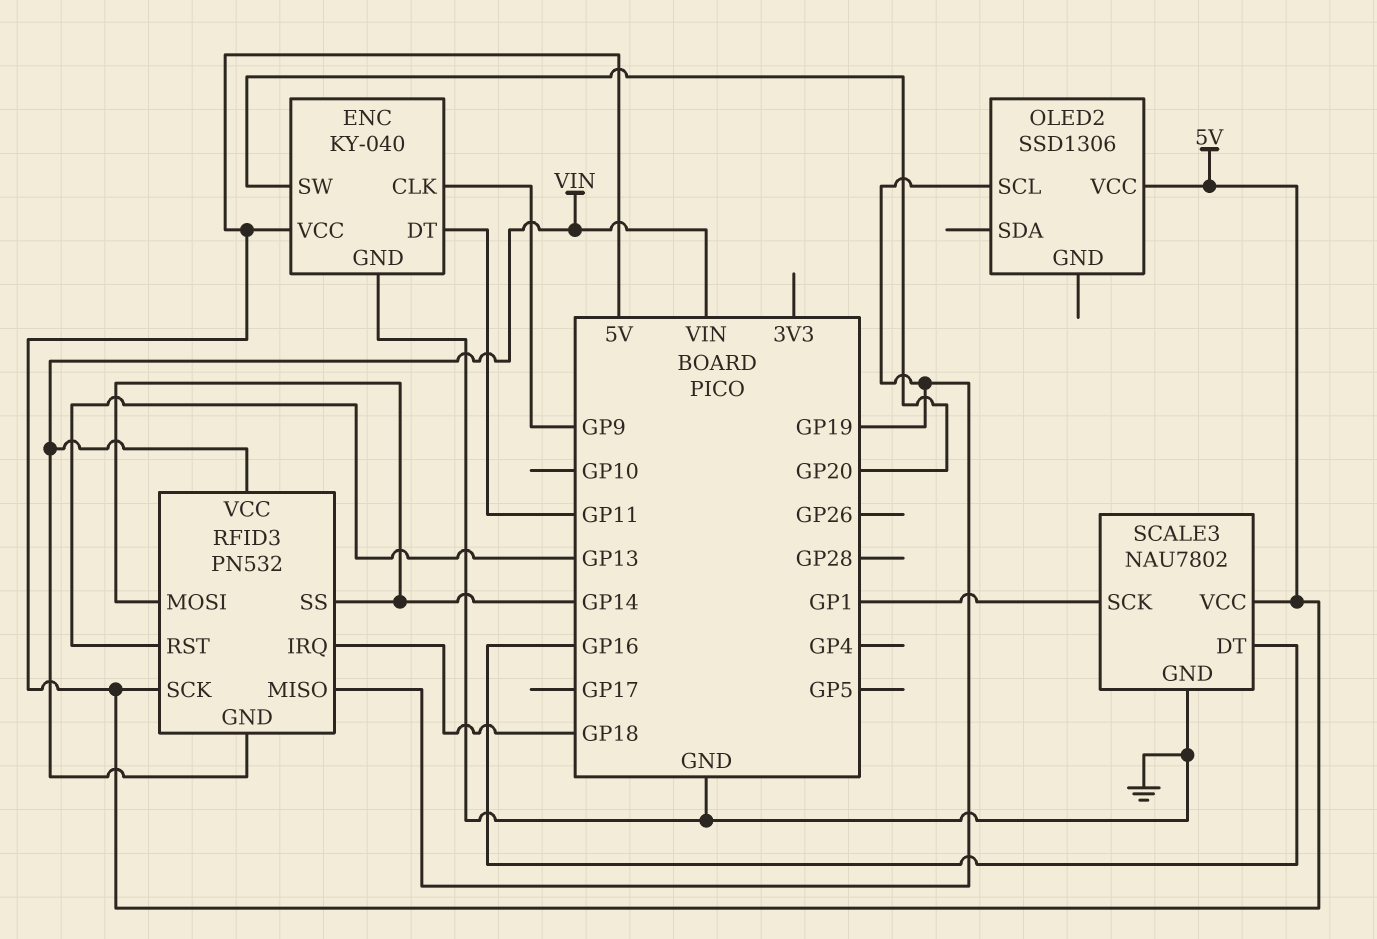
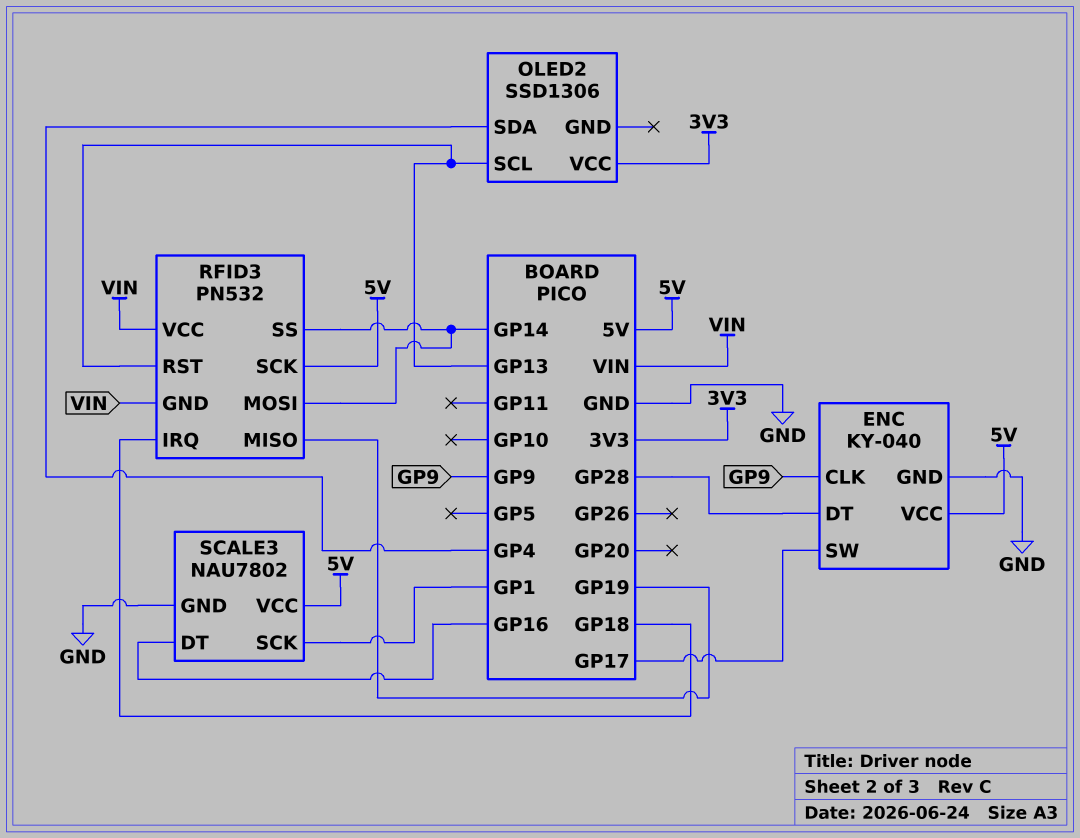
ENC pin DT: GP11 -> GP28
ENC pin SW: GP20 -> GP17
OLED2 pin SCL: GP19 -> GP13
OLED2 pin SDA: none -> GP4
OLED2 pin VCC: 5V -> 3V3

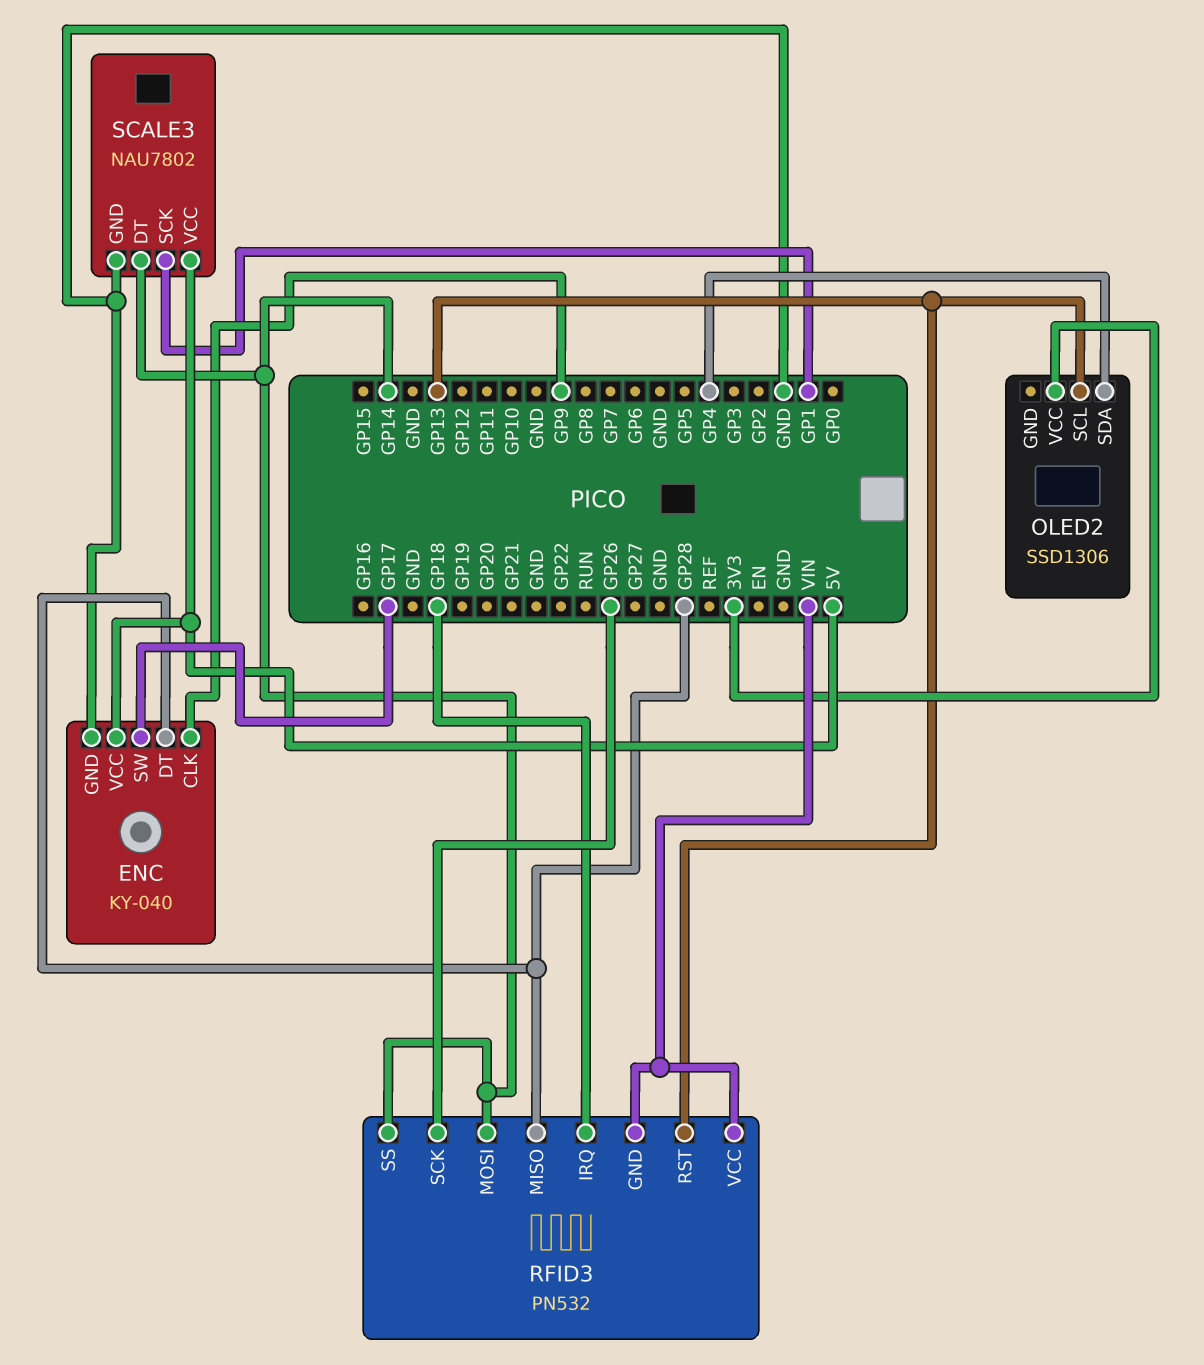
RFID3 pin MISO: GP19 -> GP28
RFID3 pin SCK: 5V -> GP26
SCALE3 pin DT: GP16 -> GP14

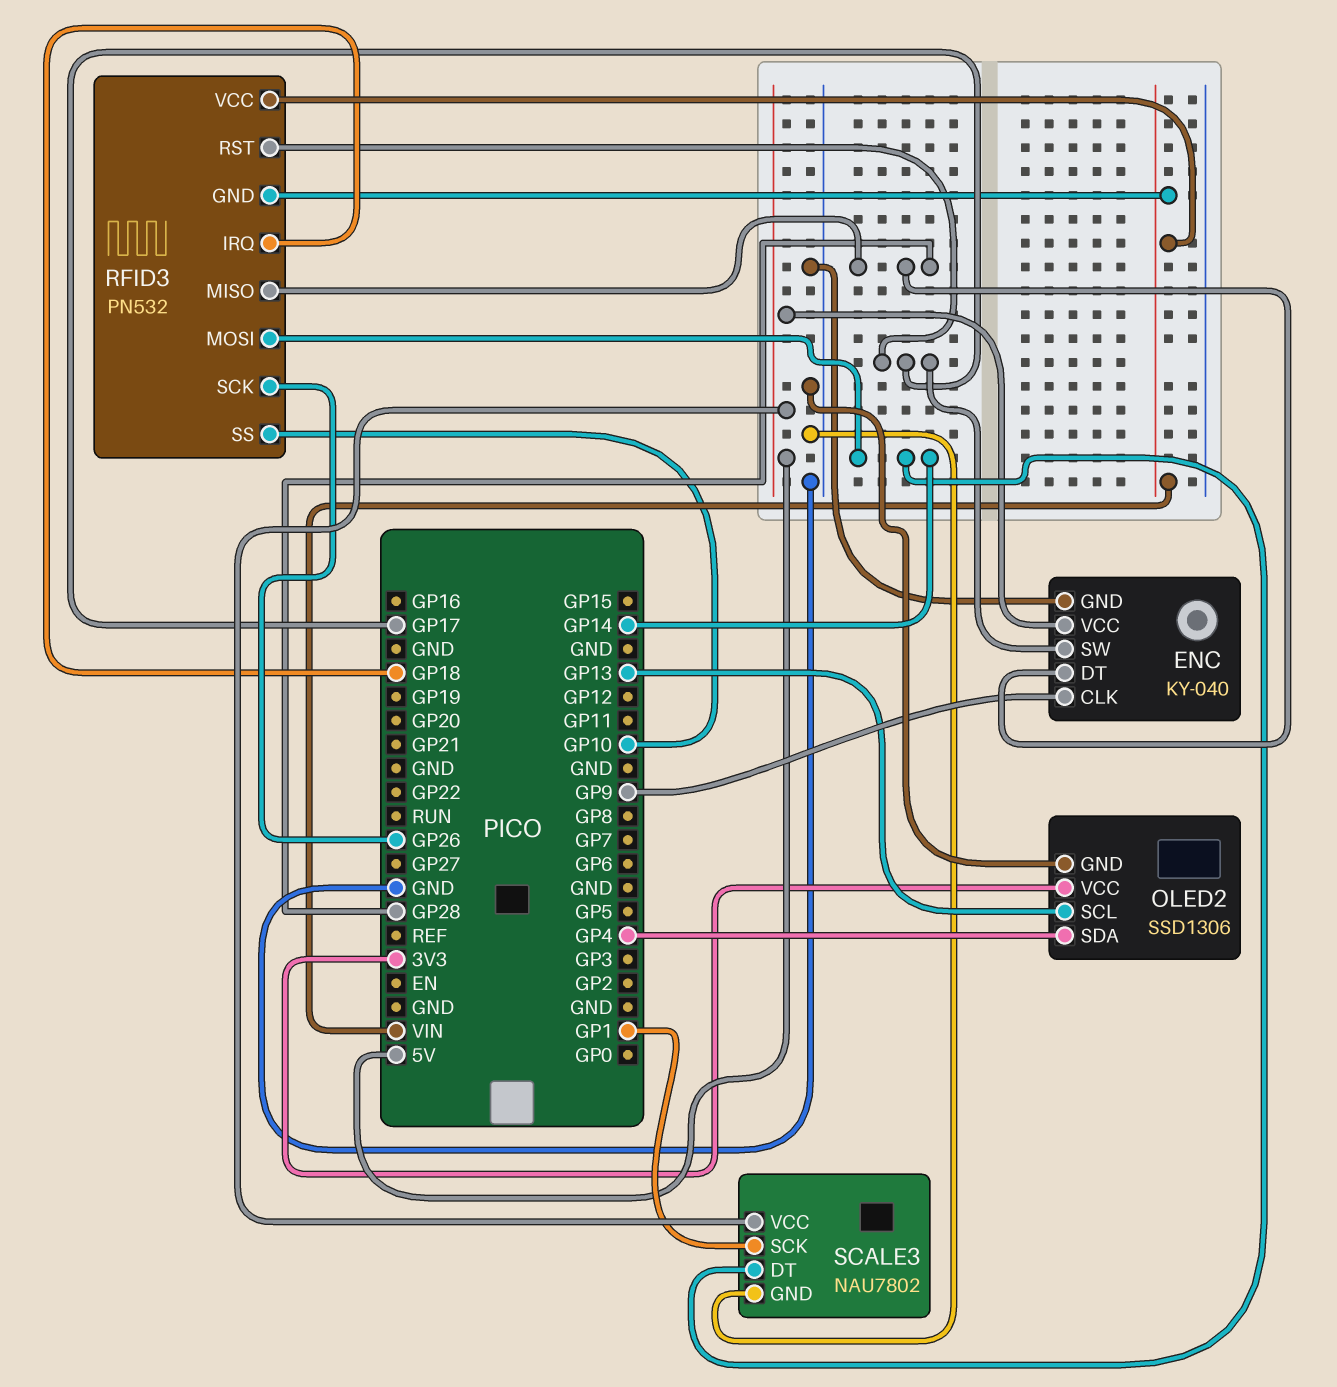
OLED2 pin GND: none -> GND
RFID3 pin RST: GP13 -> GP17
RFID3 pin SS: GP14 -> GP10

